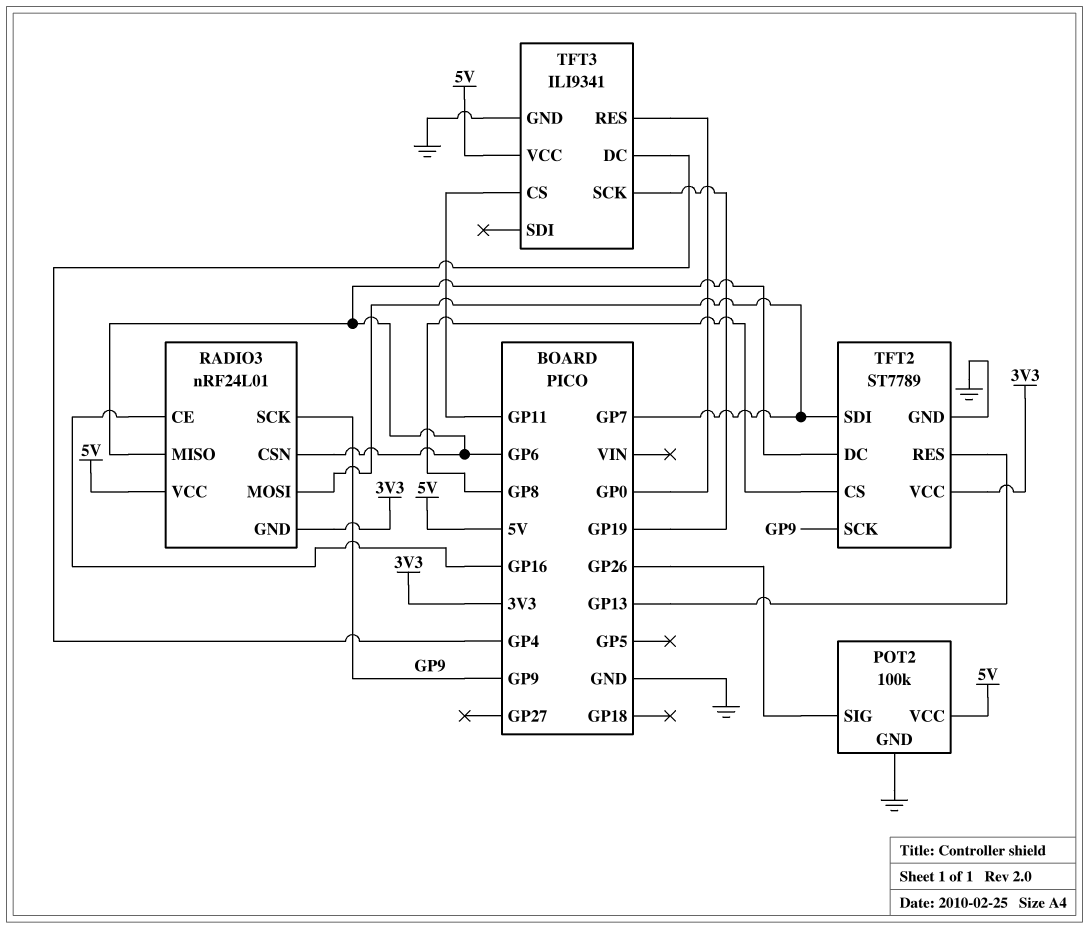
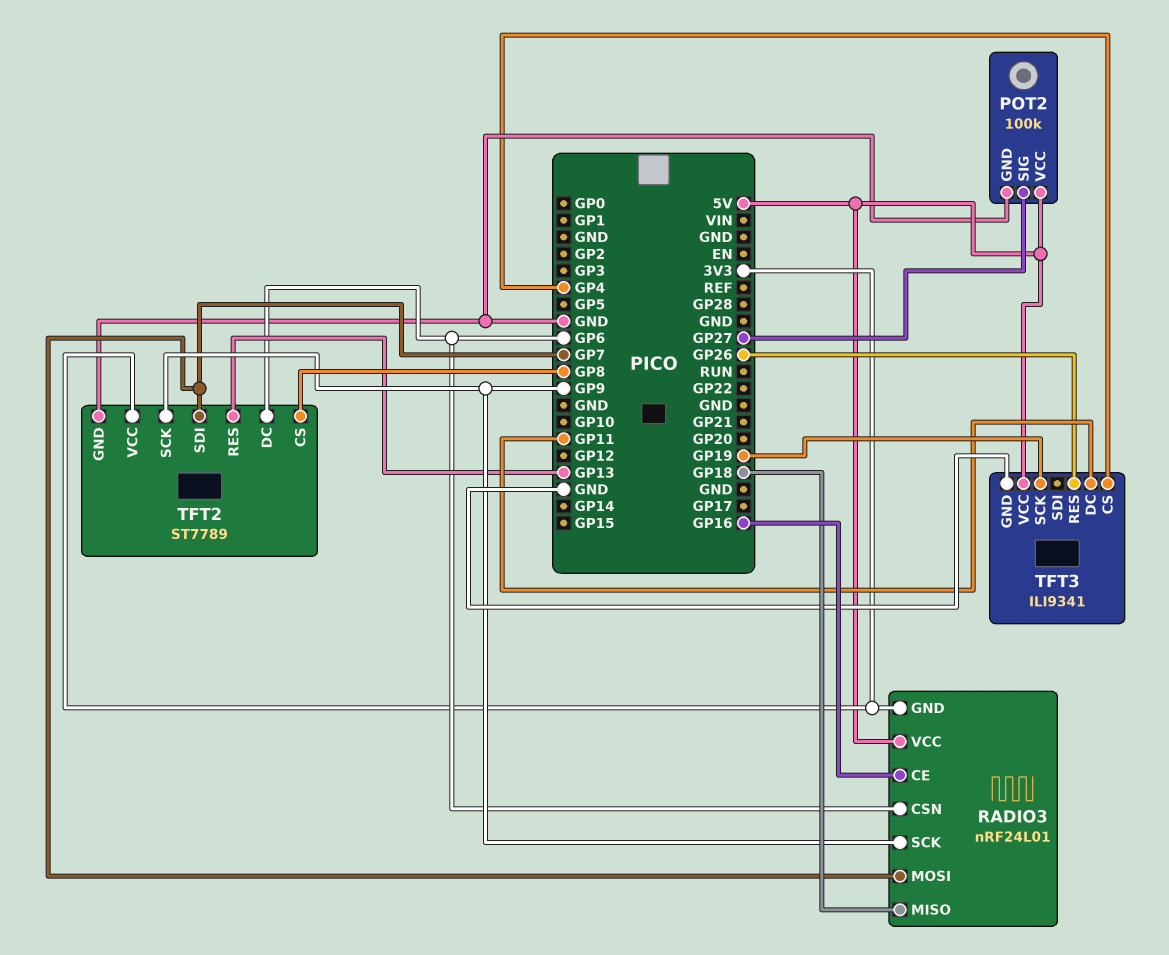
POT2 pin SIG: GP26 -> GP27
RADIO3 pin MISO: GP6 -> GP18
TFT3 pin CS: GP11 -> GP4
TFT3 pin DC: GP4 -> GP11
TFT3 pin RES: GP0 -> GP26

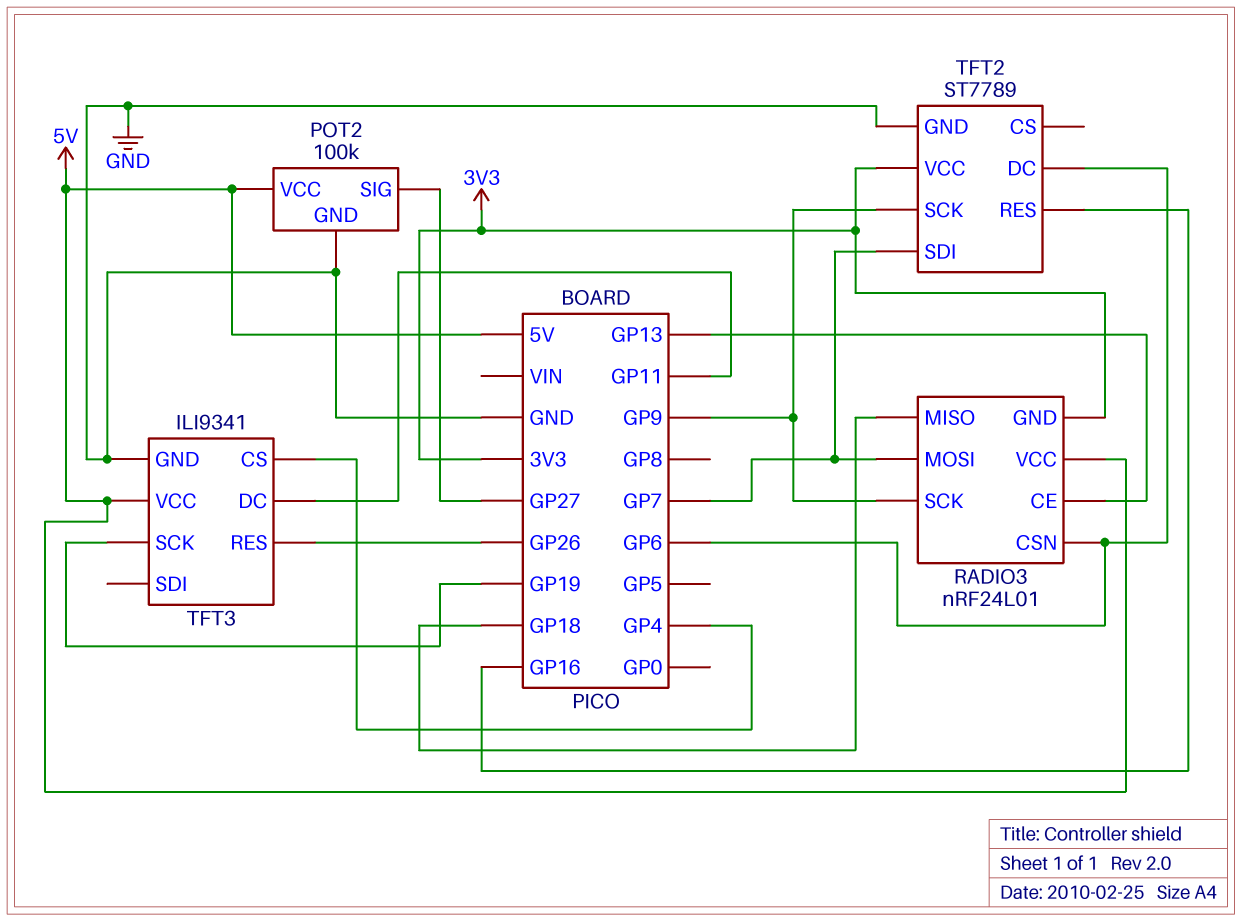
RADIO3 pin CE: GP16 -> GP13
TFT2 pin CS: GP8 -> none
TFT2 pin RES: GP13 -> GP16

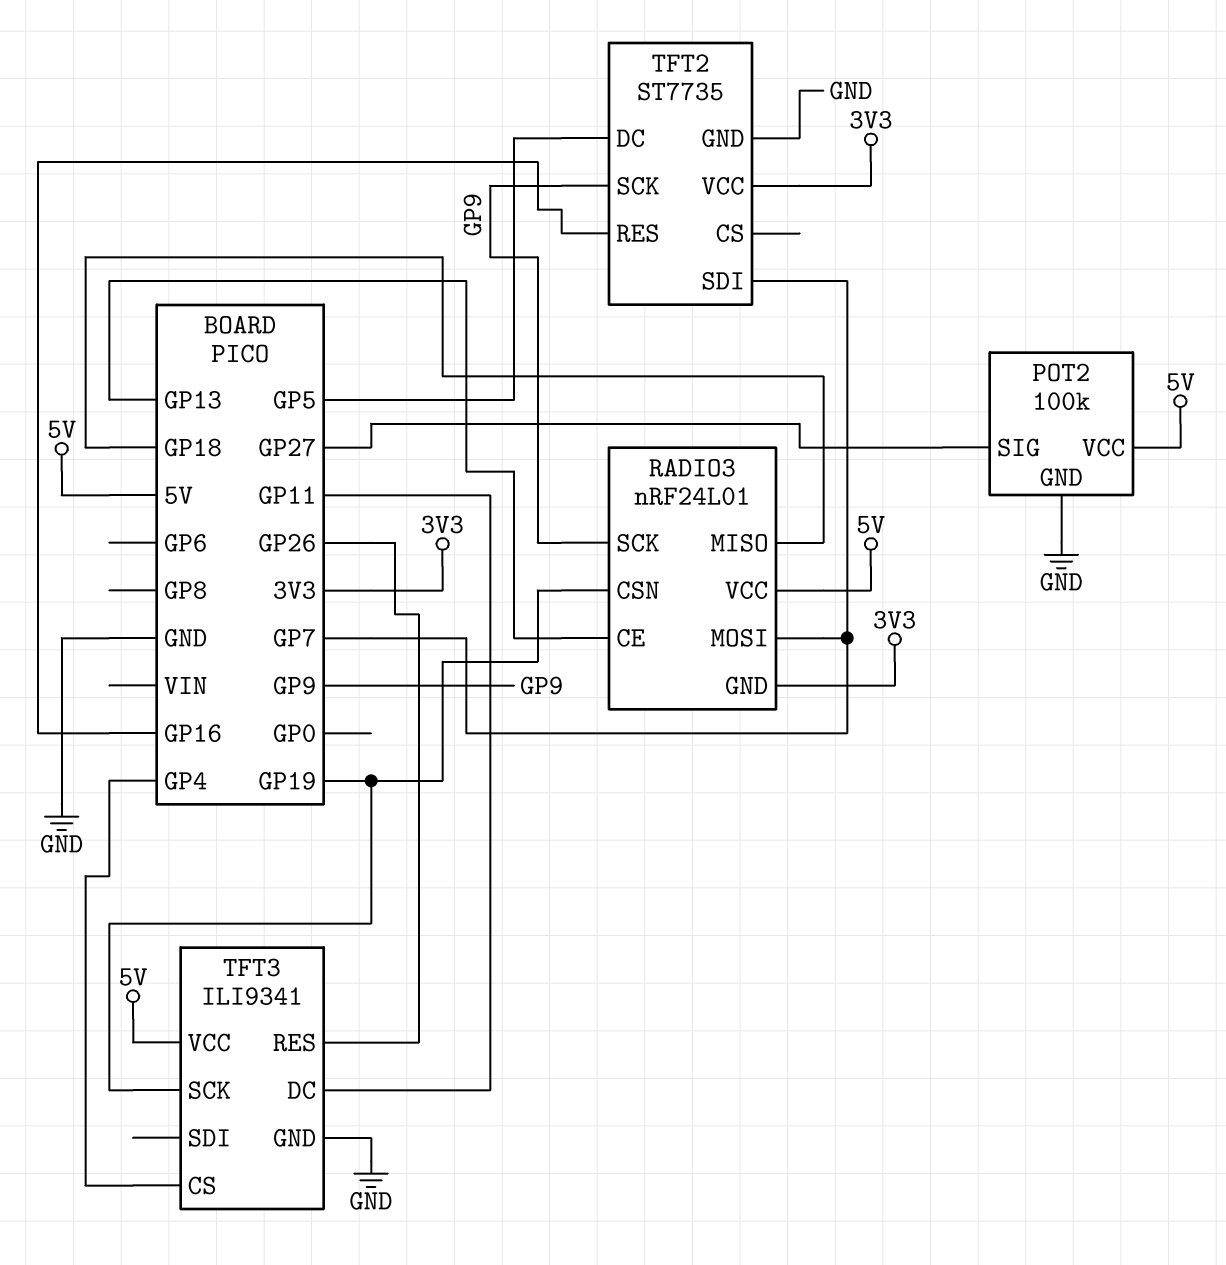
RADIO3 pin CSN: GP6 -> GP19
TFT2: ST7789 -> ST7735
TFT2 pin DC: GP6 -> GP5

